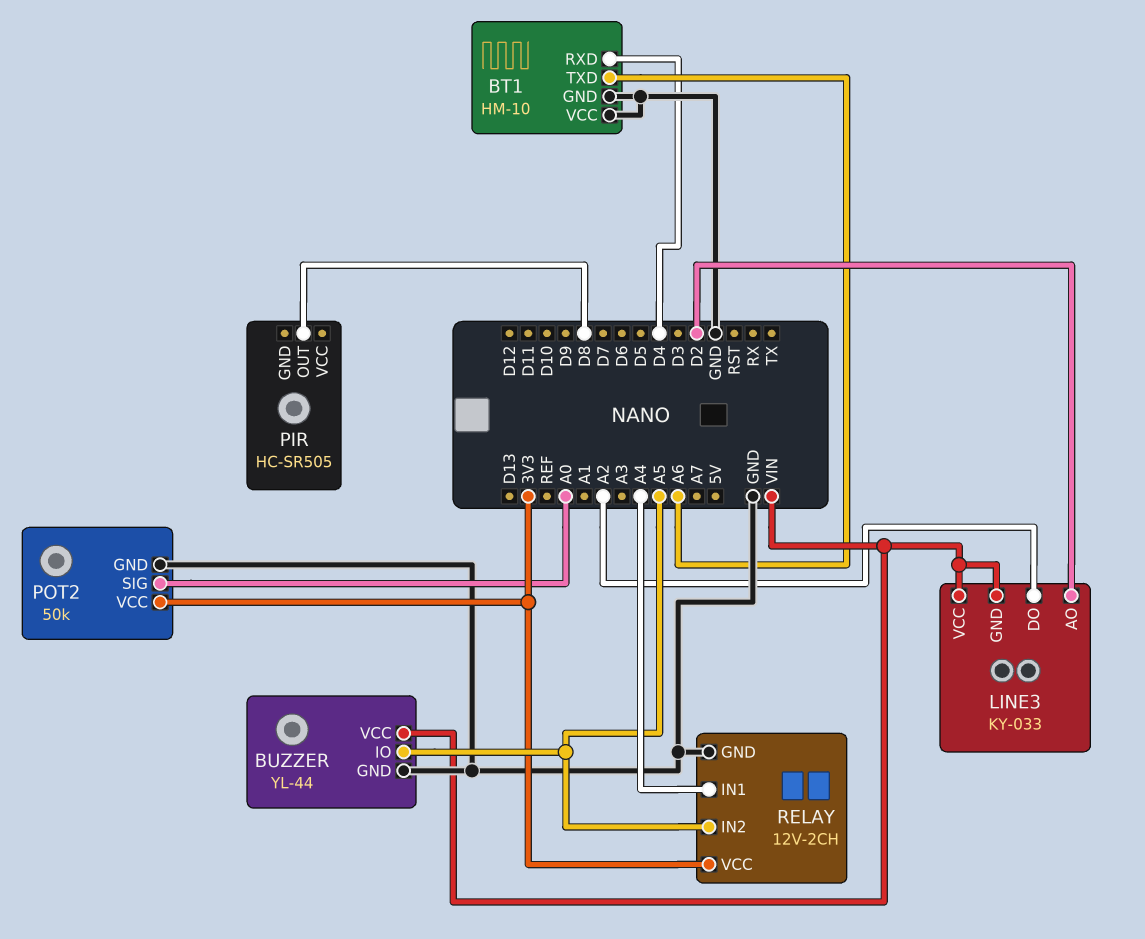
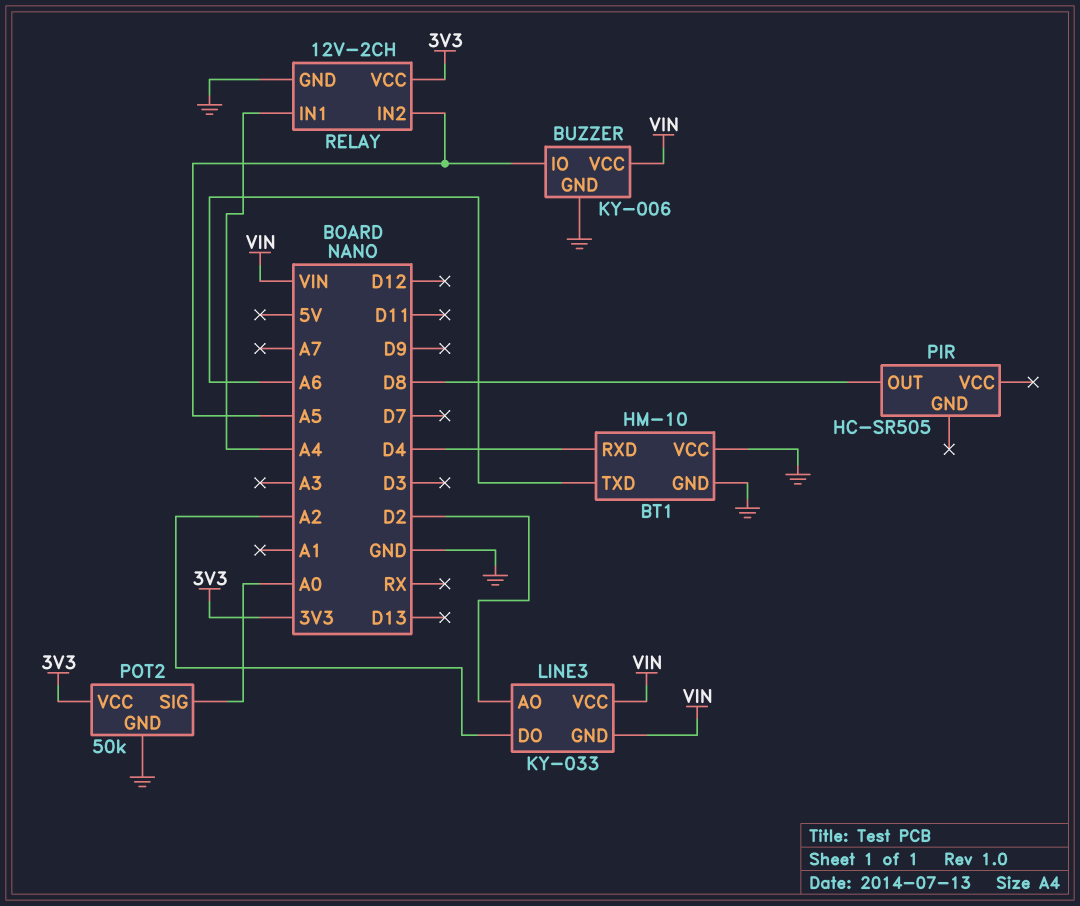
BUZZER: YL-44 -> KY-006

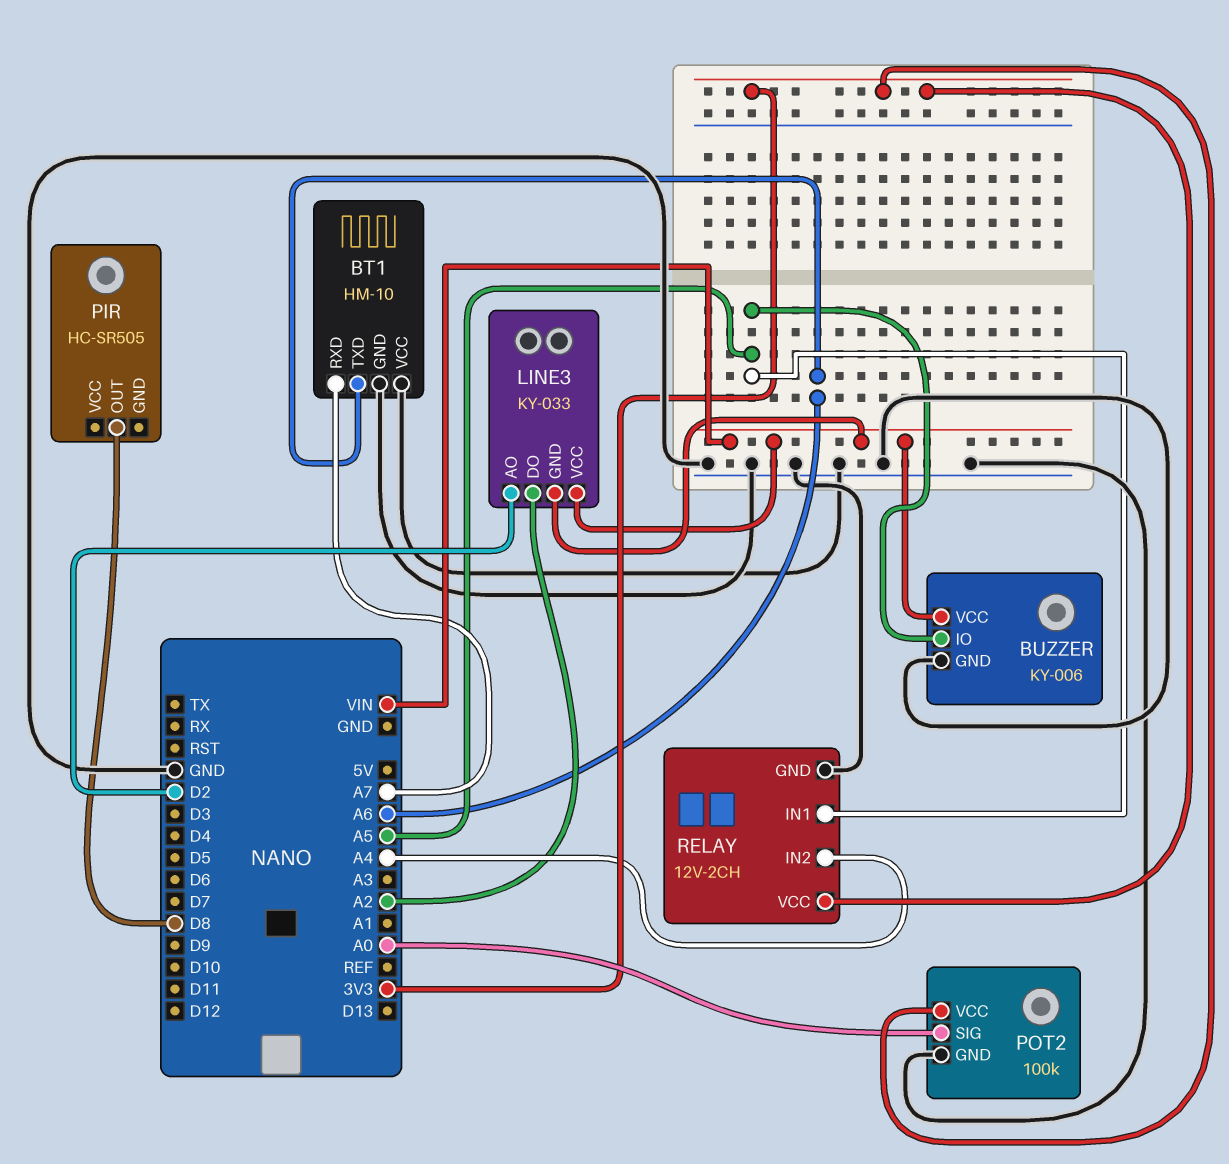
BT1 pin RXD: D4 -> A7
POT2: 50k -> 100k
RELAY pin IN1: A4 -> A5
RELAY pin IN2: A5 -> A4

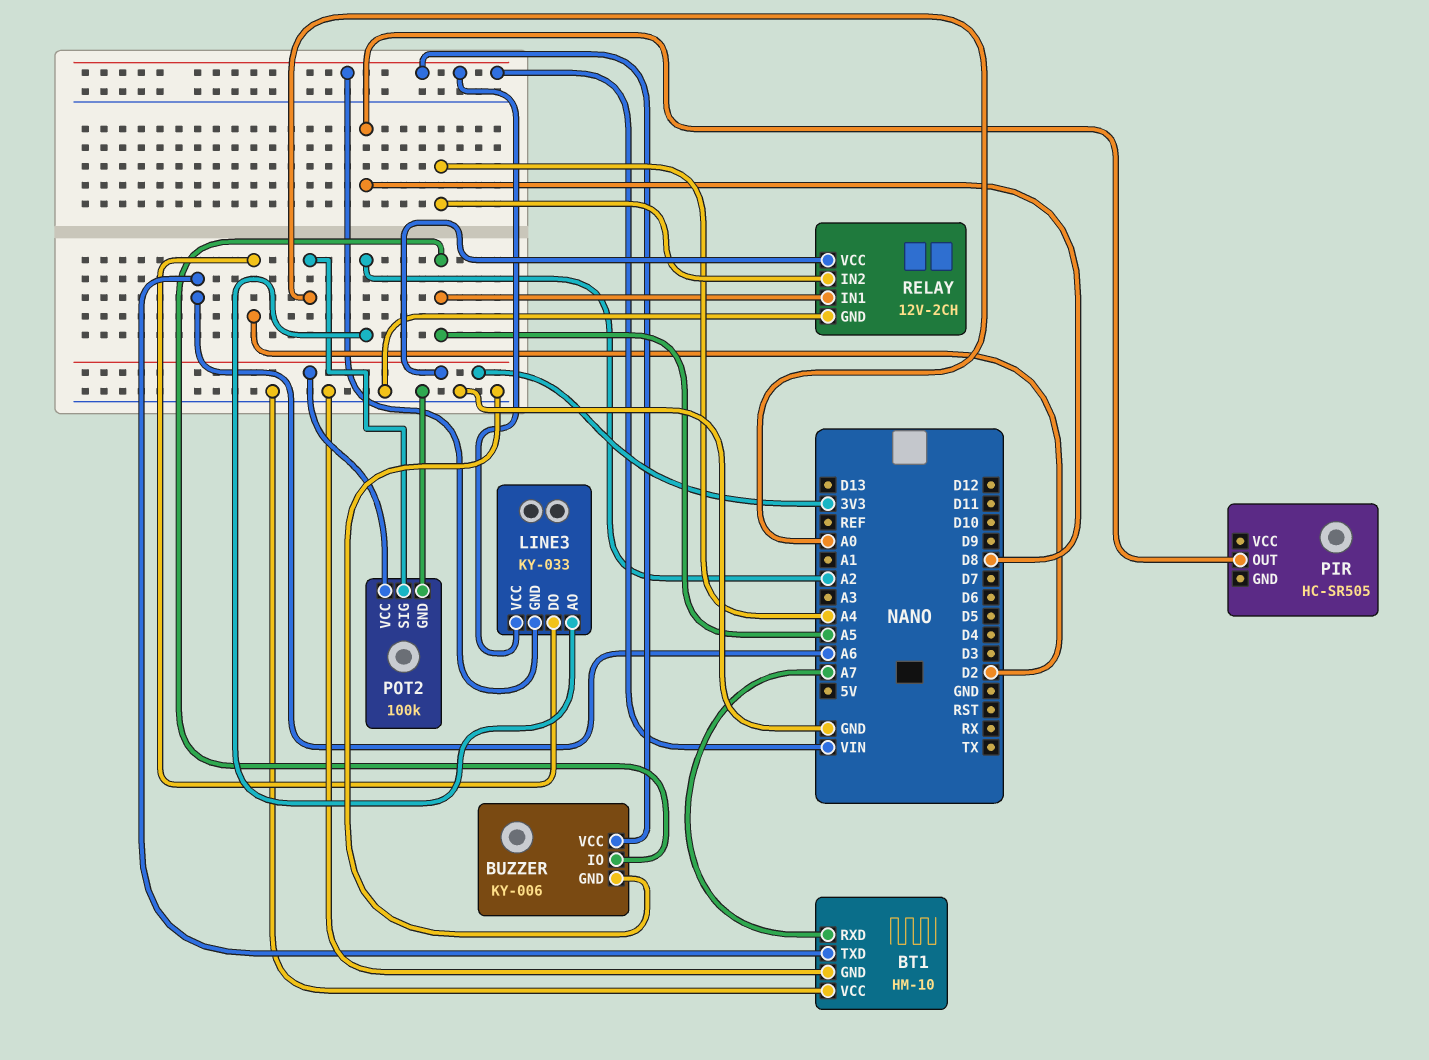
LINE3 pin AO: D2 -> A2
LINE3 pin DO: A2 -> D2

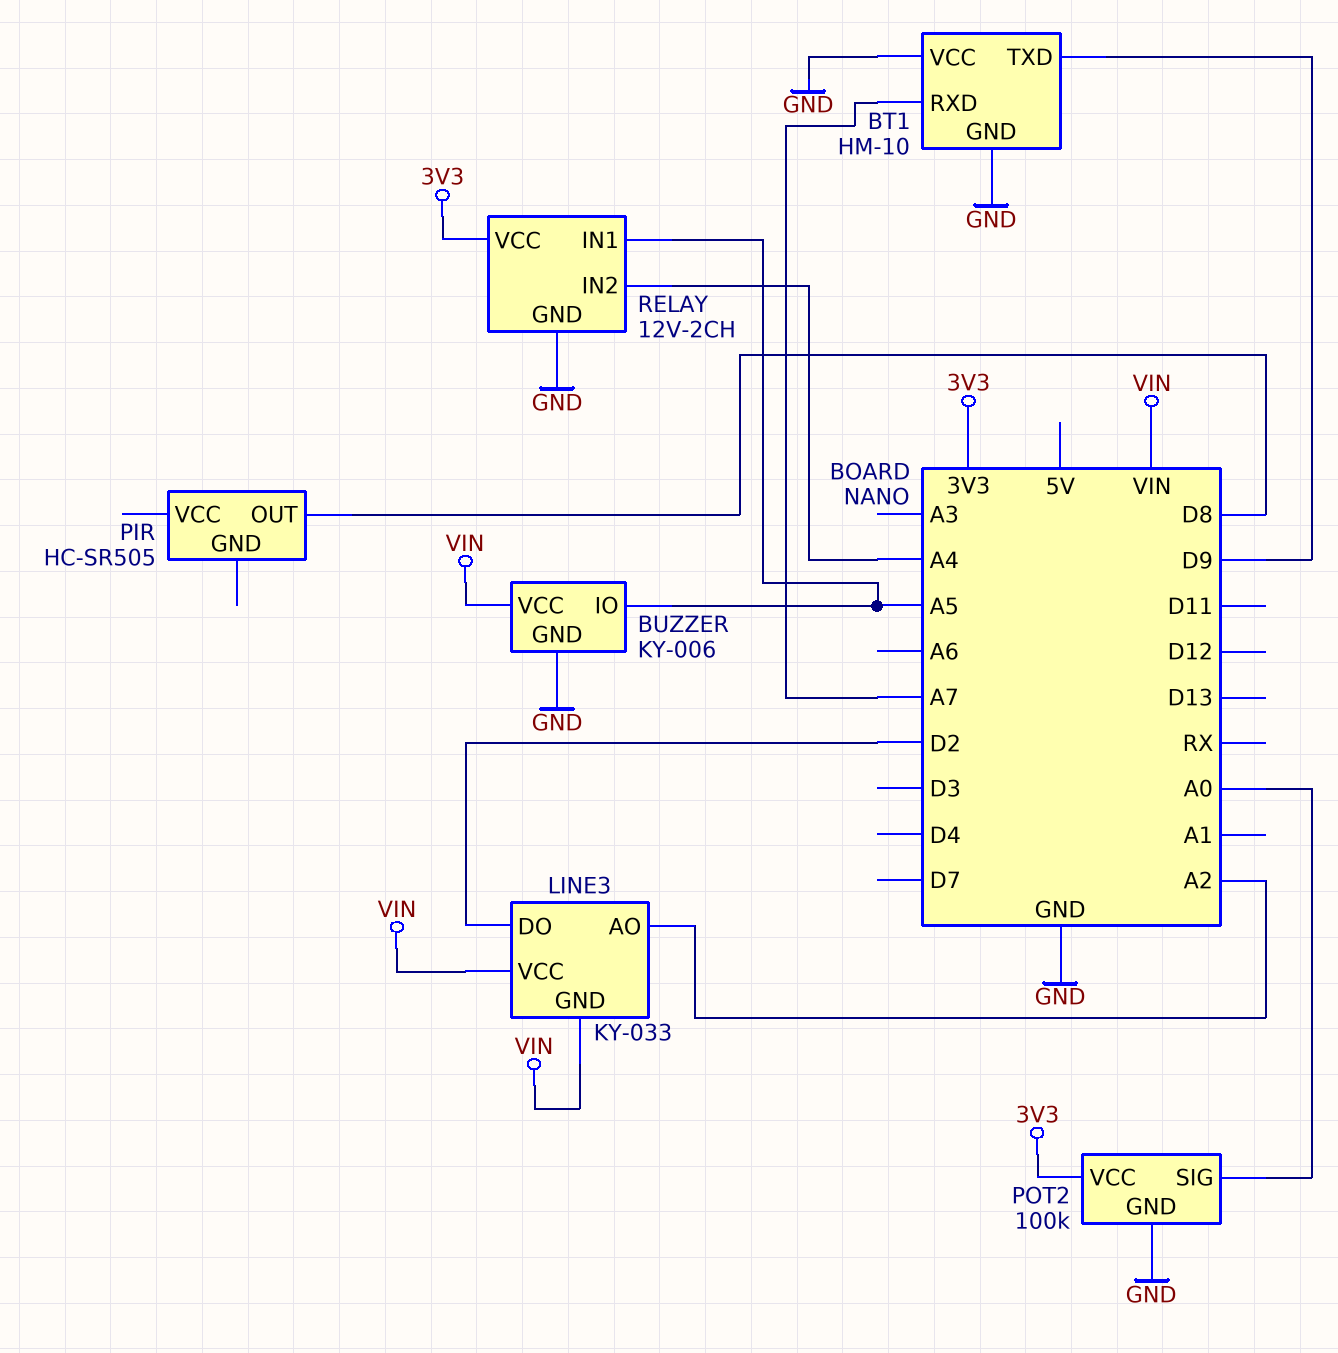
BT1 pin TXD: A6 -> D9

